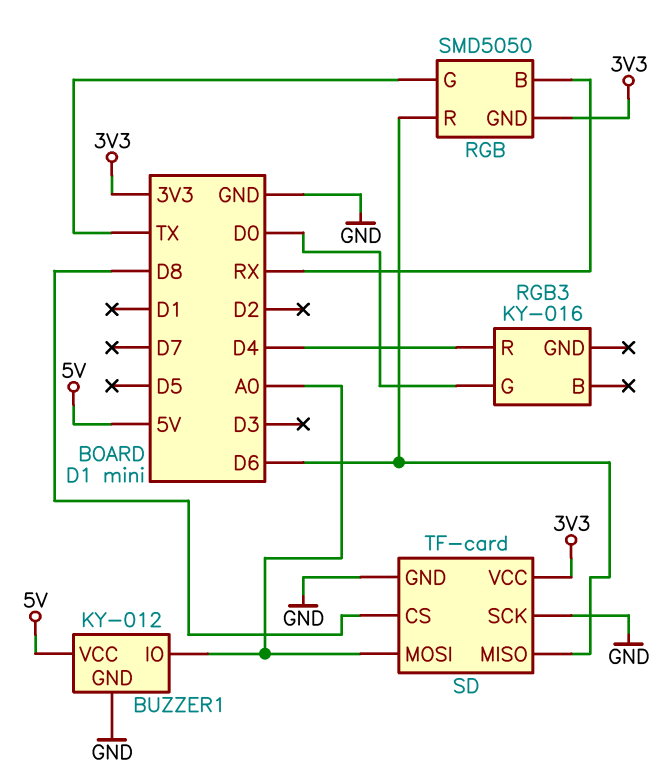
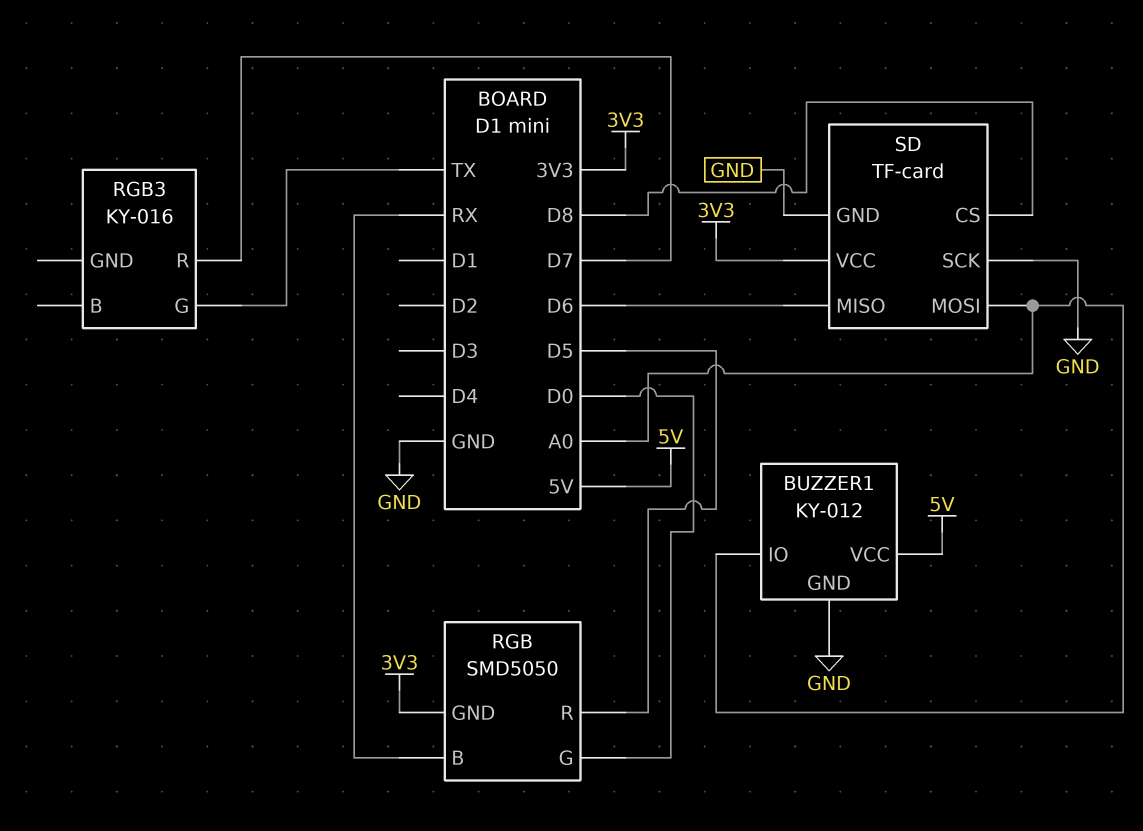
RGB pin G: TX -> D0
RGB pin R: D6 -> D5
RGB3 pin G: D0 -> TX
RGB3 pin R: D4 -> D7

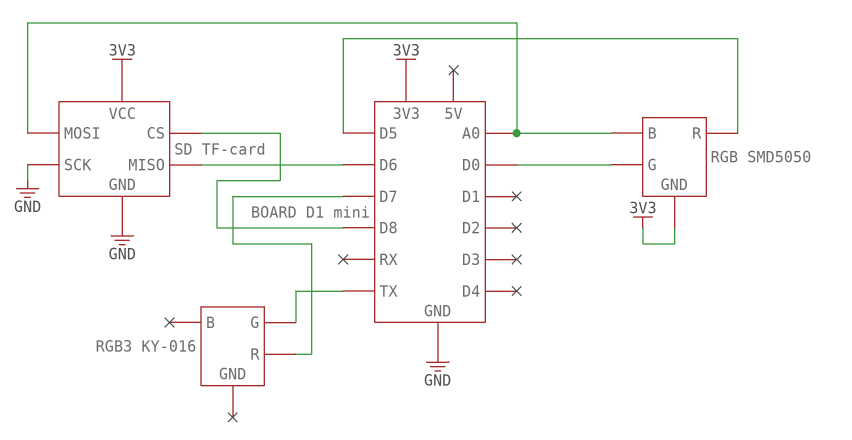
BUZZER1: KY-012 -> none
BUZZER1 pin GND: GND -> none
BUZZER1 pin IO: A0 -> none
BUZZER1 pin VCC: 5V -> none
RGB pin B: RX -> A0

